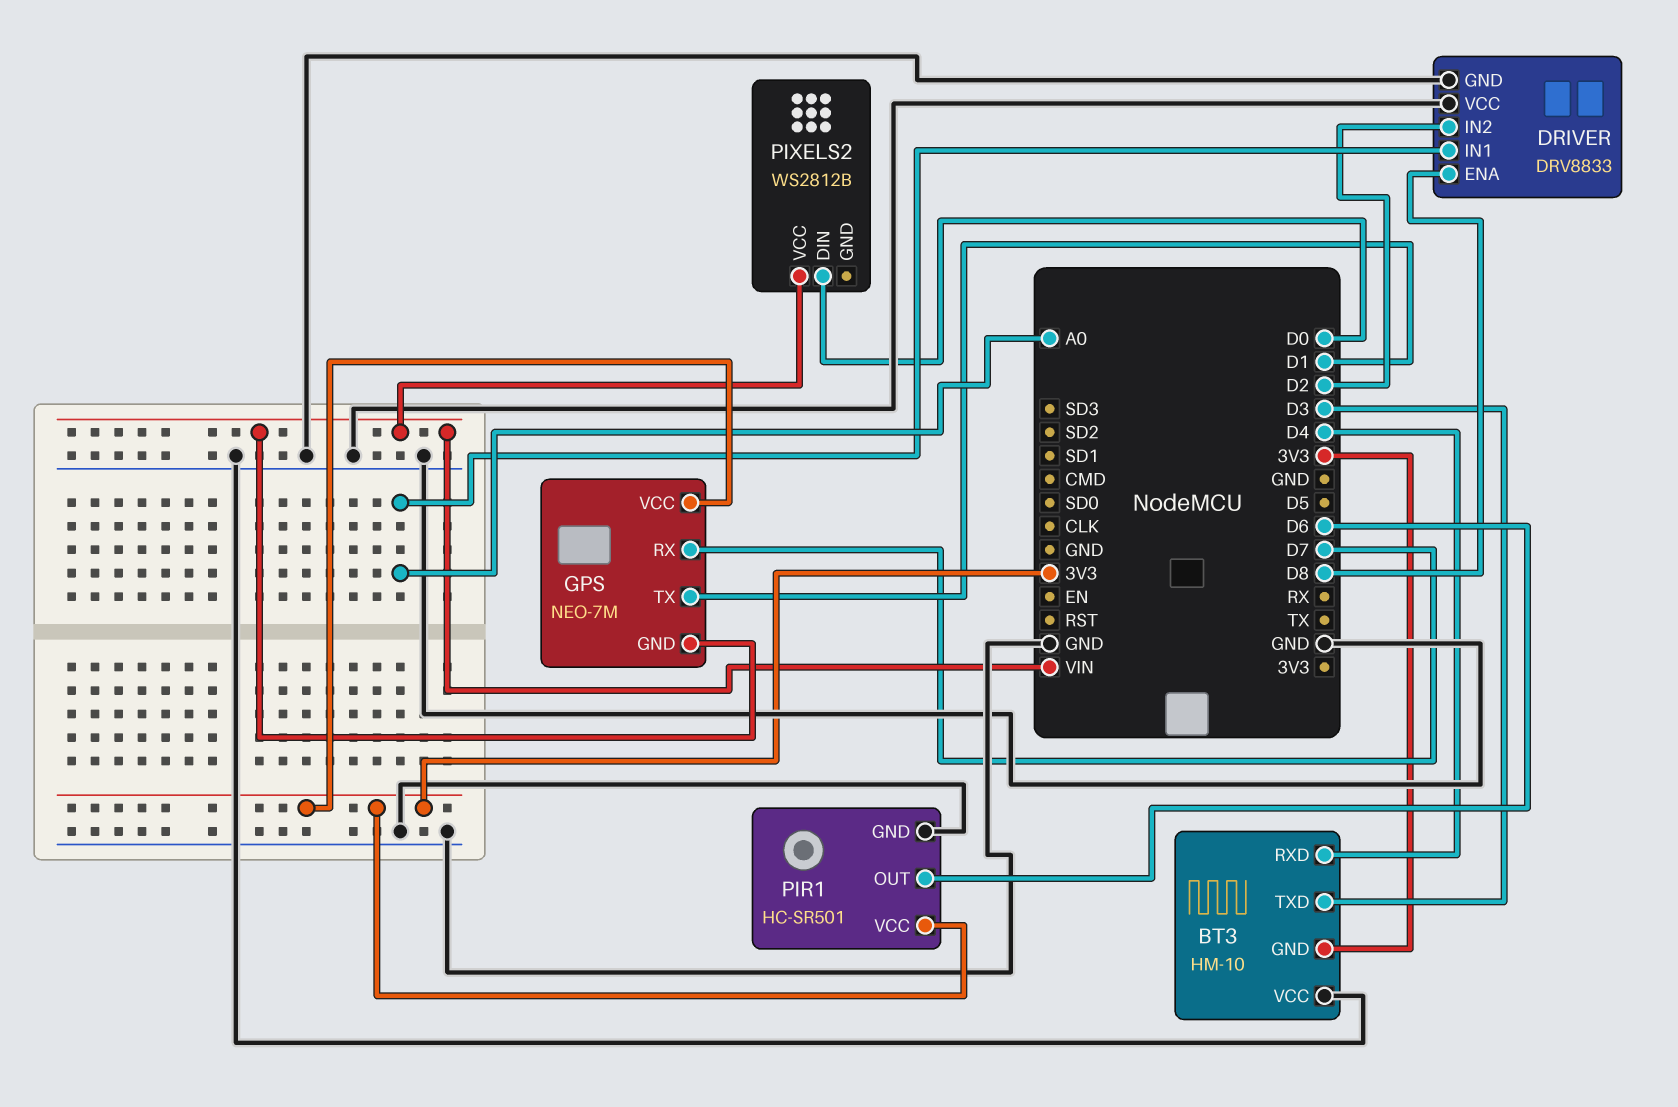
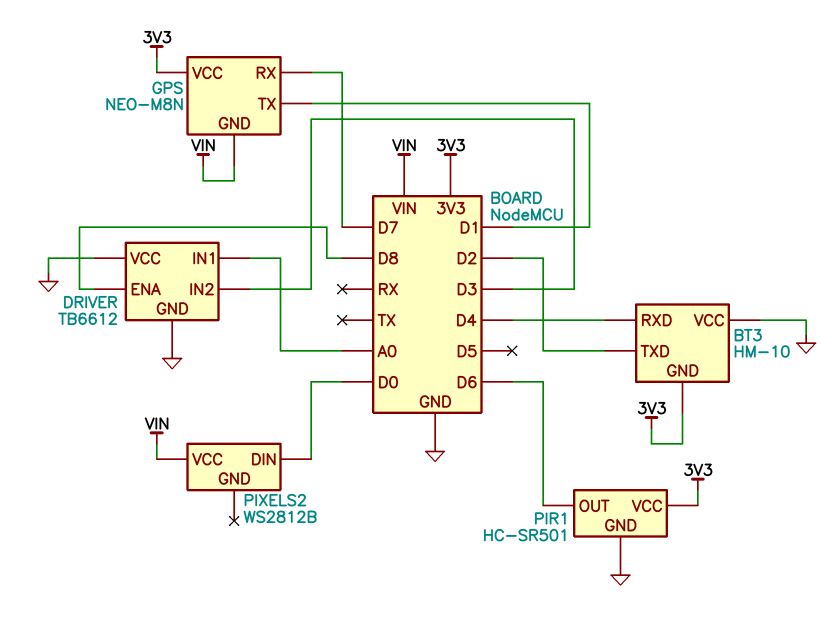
BT3 pin TXD: D3 -> D2
DRIVER: DRV8833 -> TB6612
DRIVER pin IN2: D2 -> D3
GPS: NEO-7M -> NEO-M8N

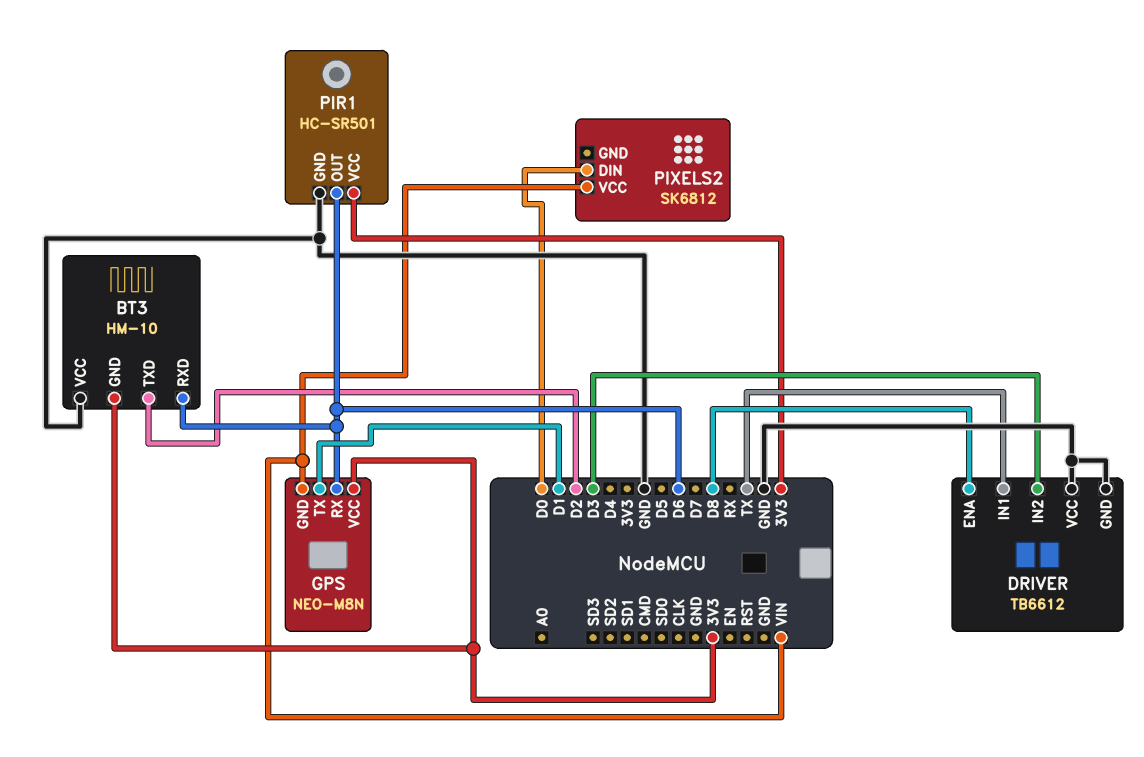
BT3 pin RXD: D4 -> D6
DRIVER pin IN1: A0 -> TX
GPS pin RX: D7 -> D6
PIXELS2: WS2812B -> SK6812

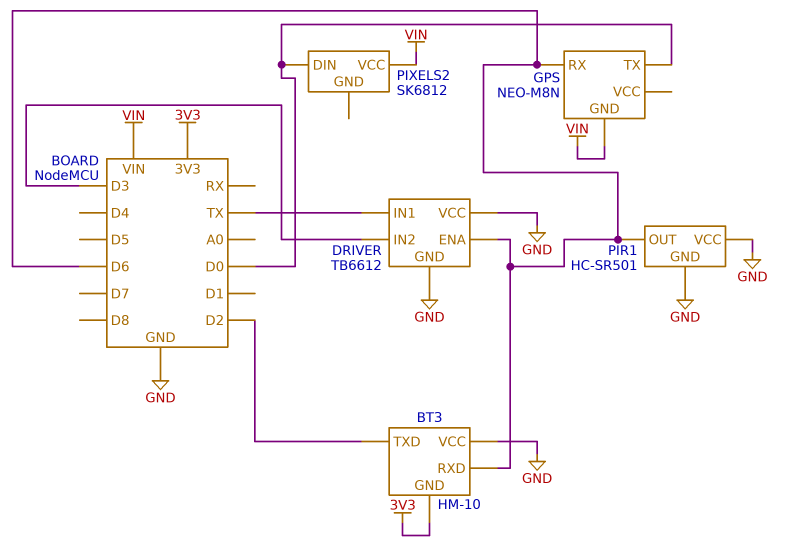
DRIVER pin ENA: D8 -> D6
GPS pin TX: D1 -> D0
GPS pin VCC: 3V3 -> none
PIR1 pin VCC: 3V3 -> GND

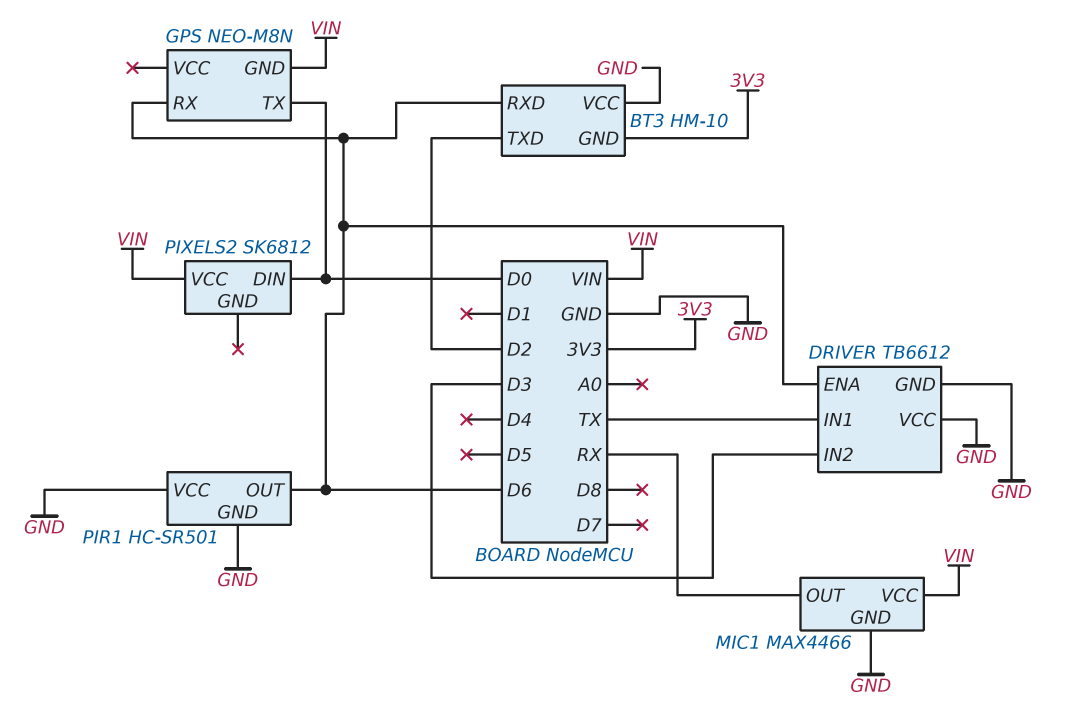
MIC1: none -> MAX4466
MIC1 pin GND: none -> GND
MIC1 pin OUT: none -> RX
MIC1 pin VCC: none -> VIN

